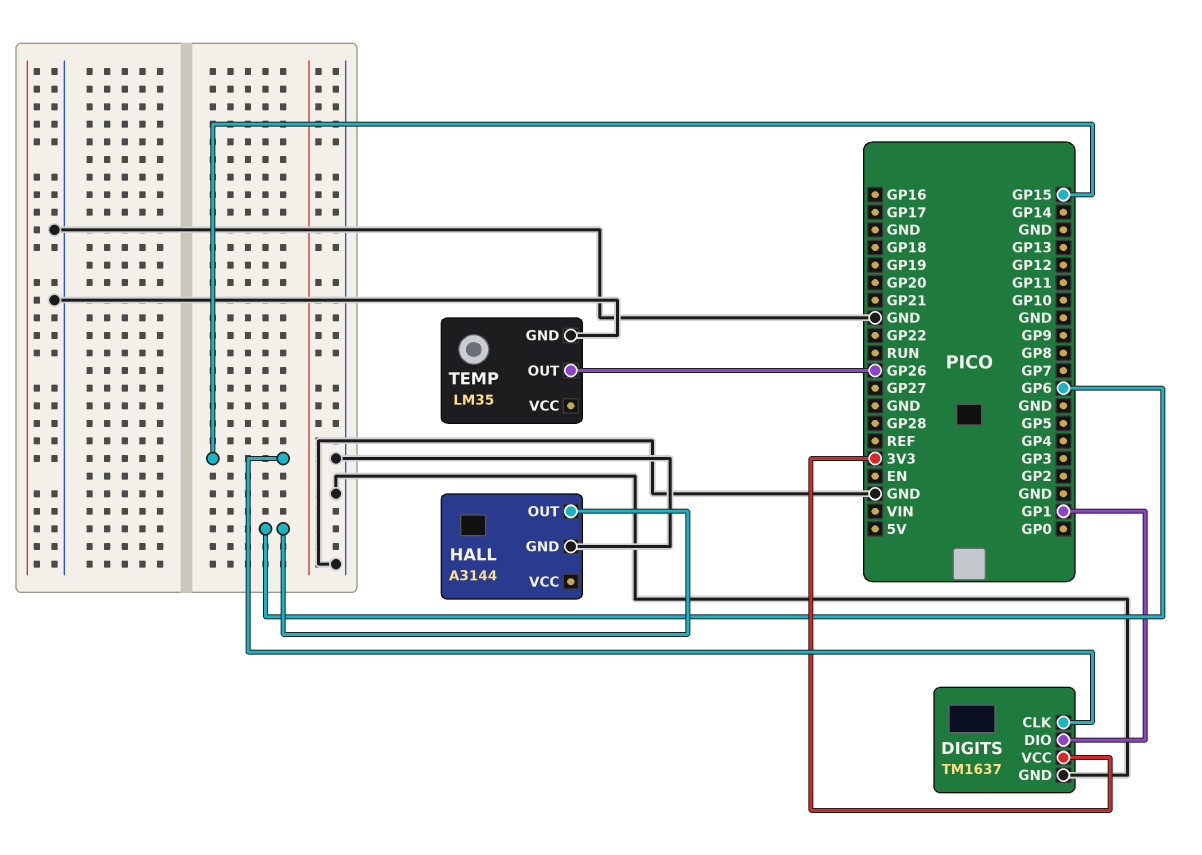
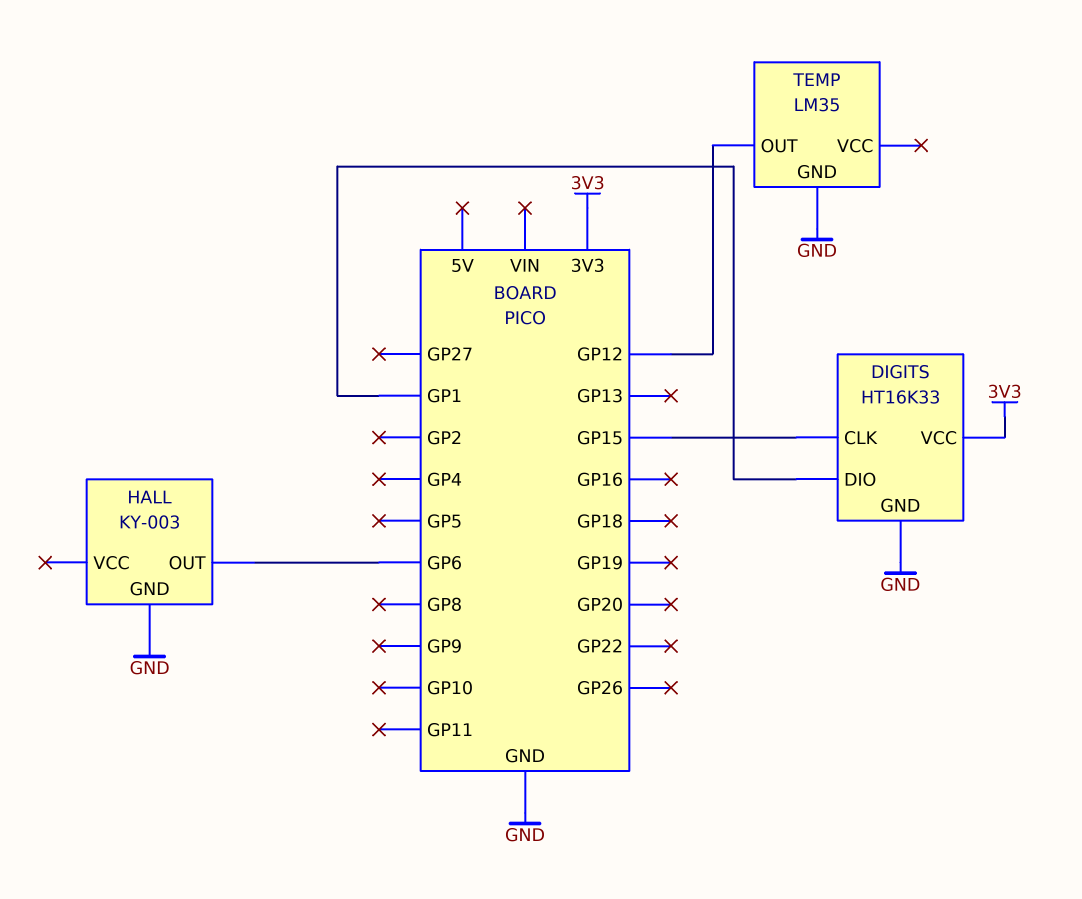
DIGITS: TM1637 -> HT16K33
HALL: A3144 -> KY-003
TEMP pin OUT: GP26 -> GP12

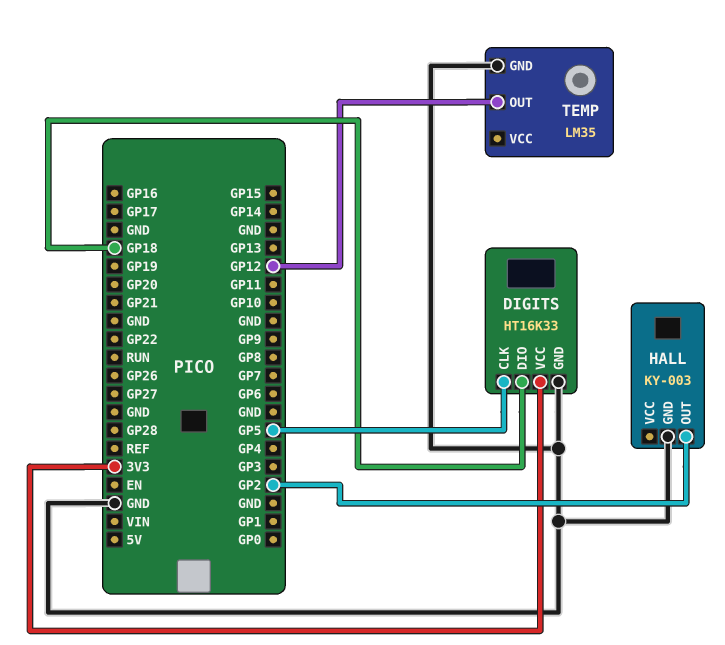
DIGITS pin CLK: GP15 -> GP5
DIGITS pin DIO: GP1 -> GP18
HALL pin OUT: GP6 -> GP2

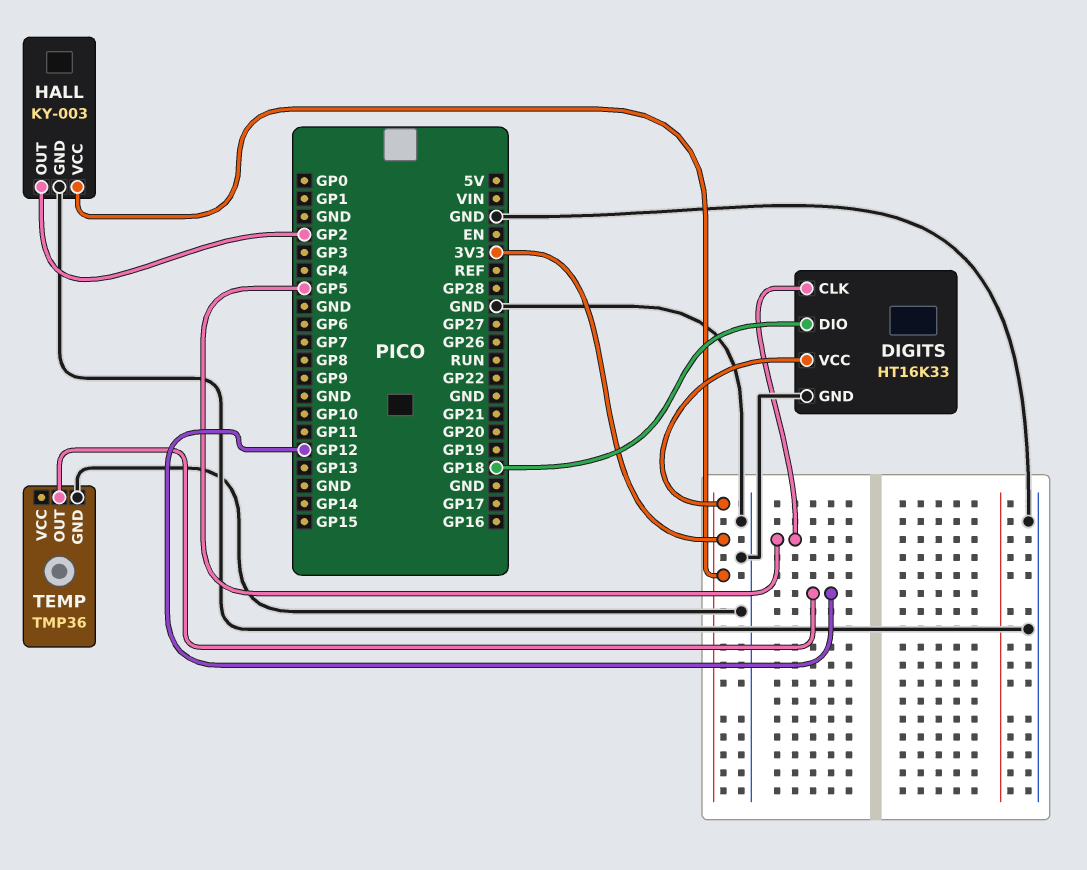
HALL pin VCC: none -> 3V3
TEMP: LM35 -> TMP36

